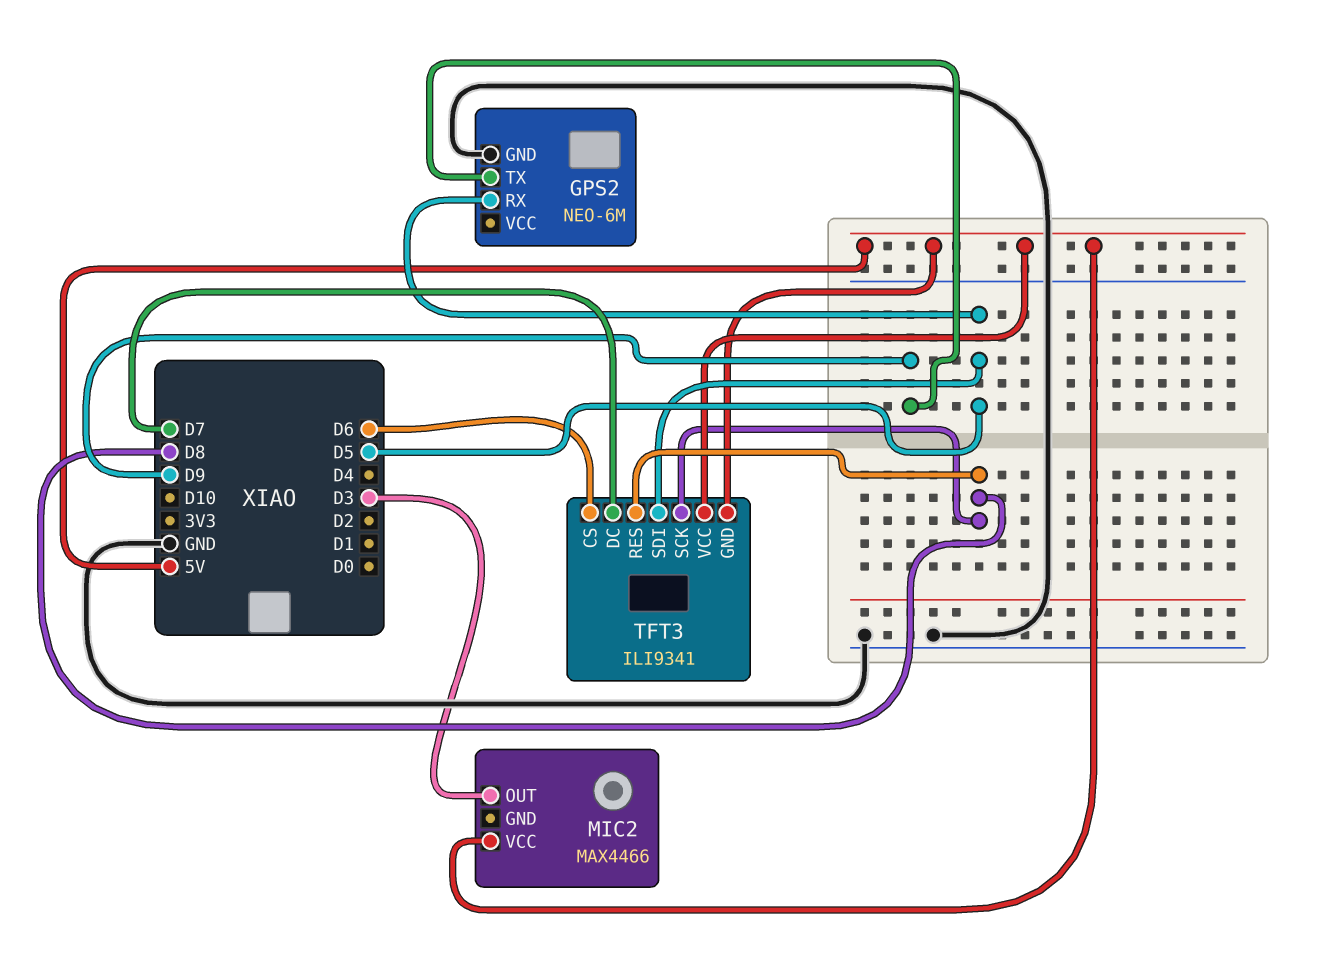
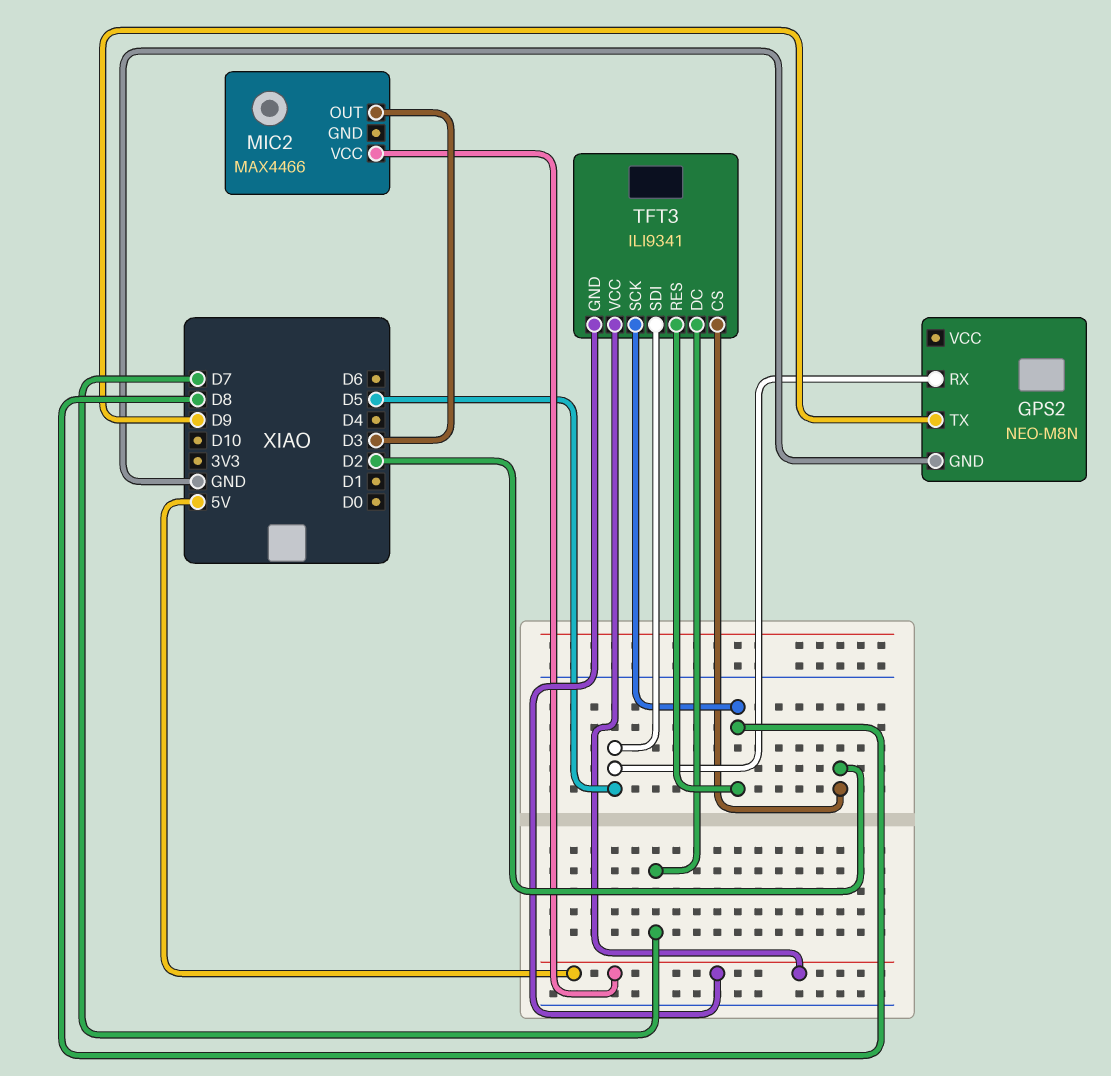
GPS2: NEO-6M -> NEO-M8N
TFT3 pin CS: D6 -> D2

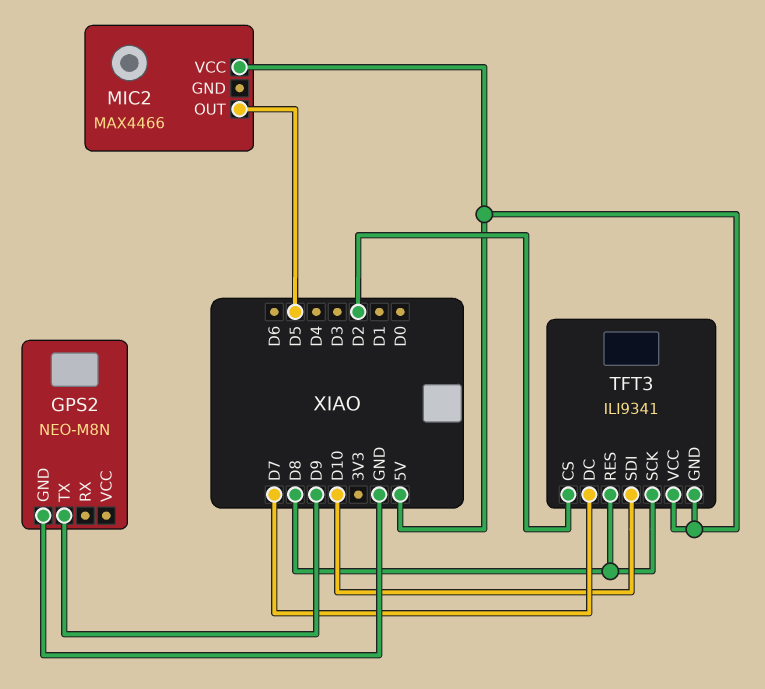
GPS2 pin RX: D5 -> none
MIC2 pin OUT: D3 -> D5
TFT3 pin SDI: D5 -> D10

